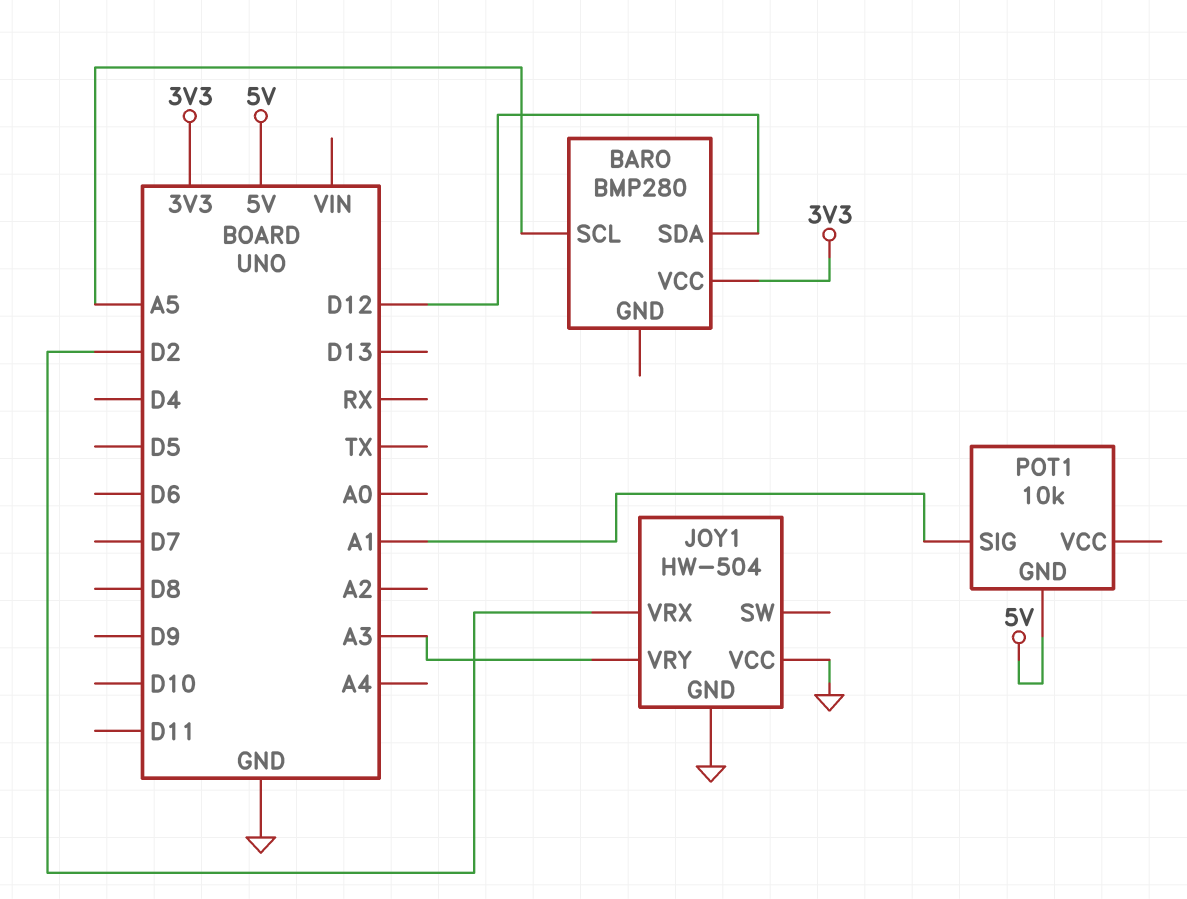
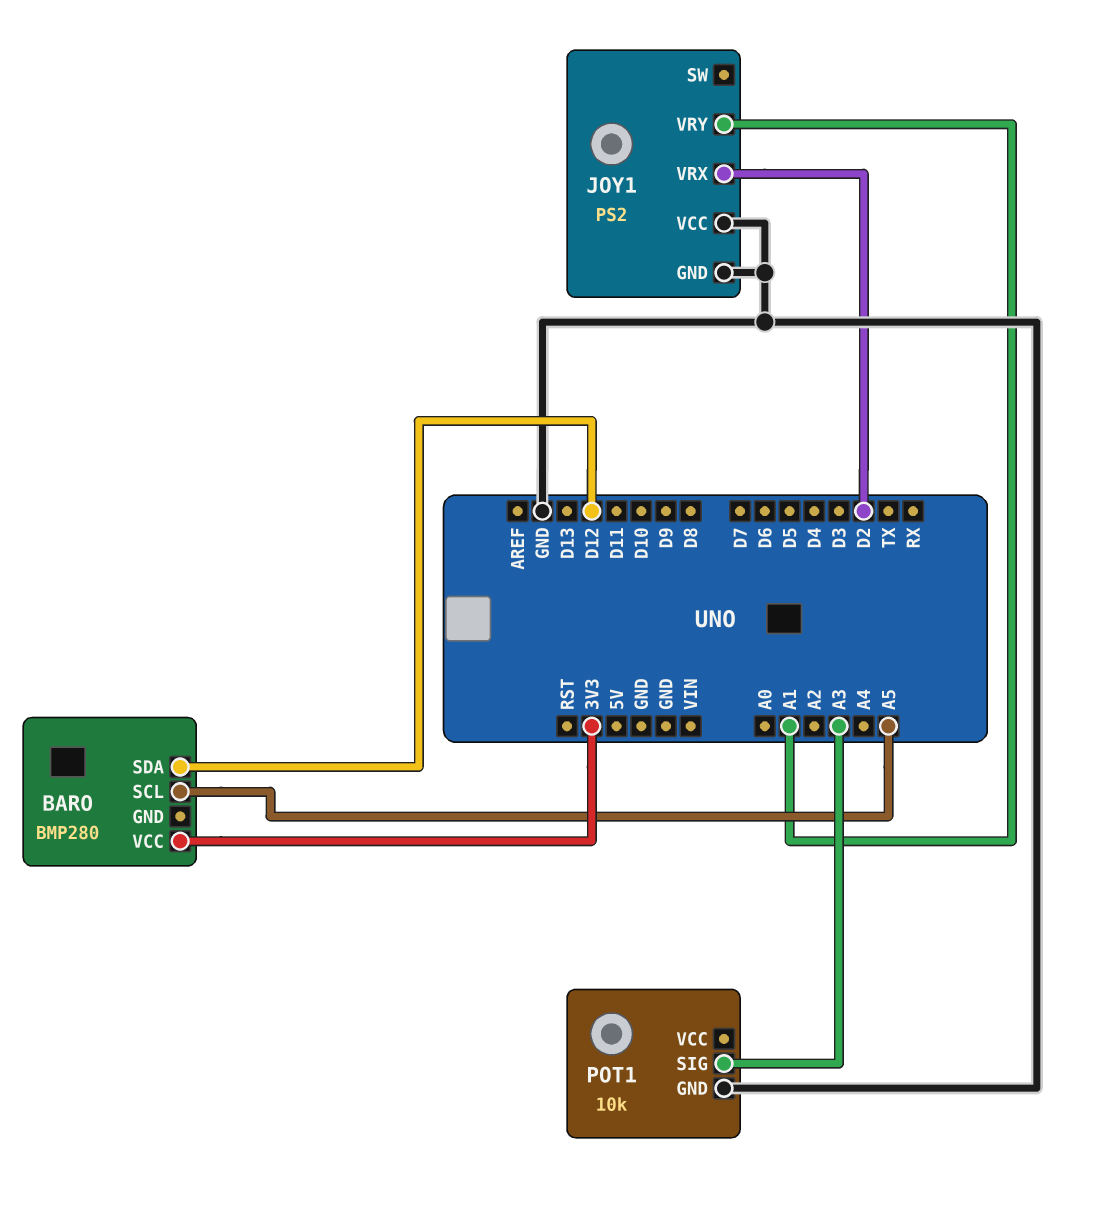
JOY1: HW-504 -> PS2
JOY1 pin VRY: A3 -> A1
POT1 pin GND: 5V -> GND
POT1 pin SIG: A1 -> A3

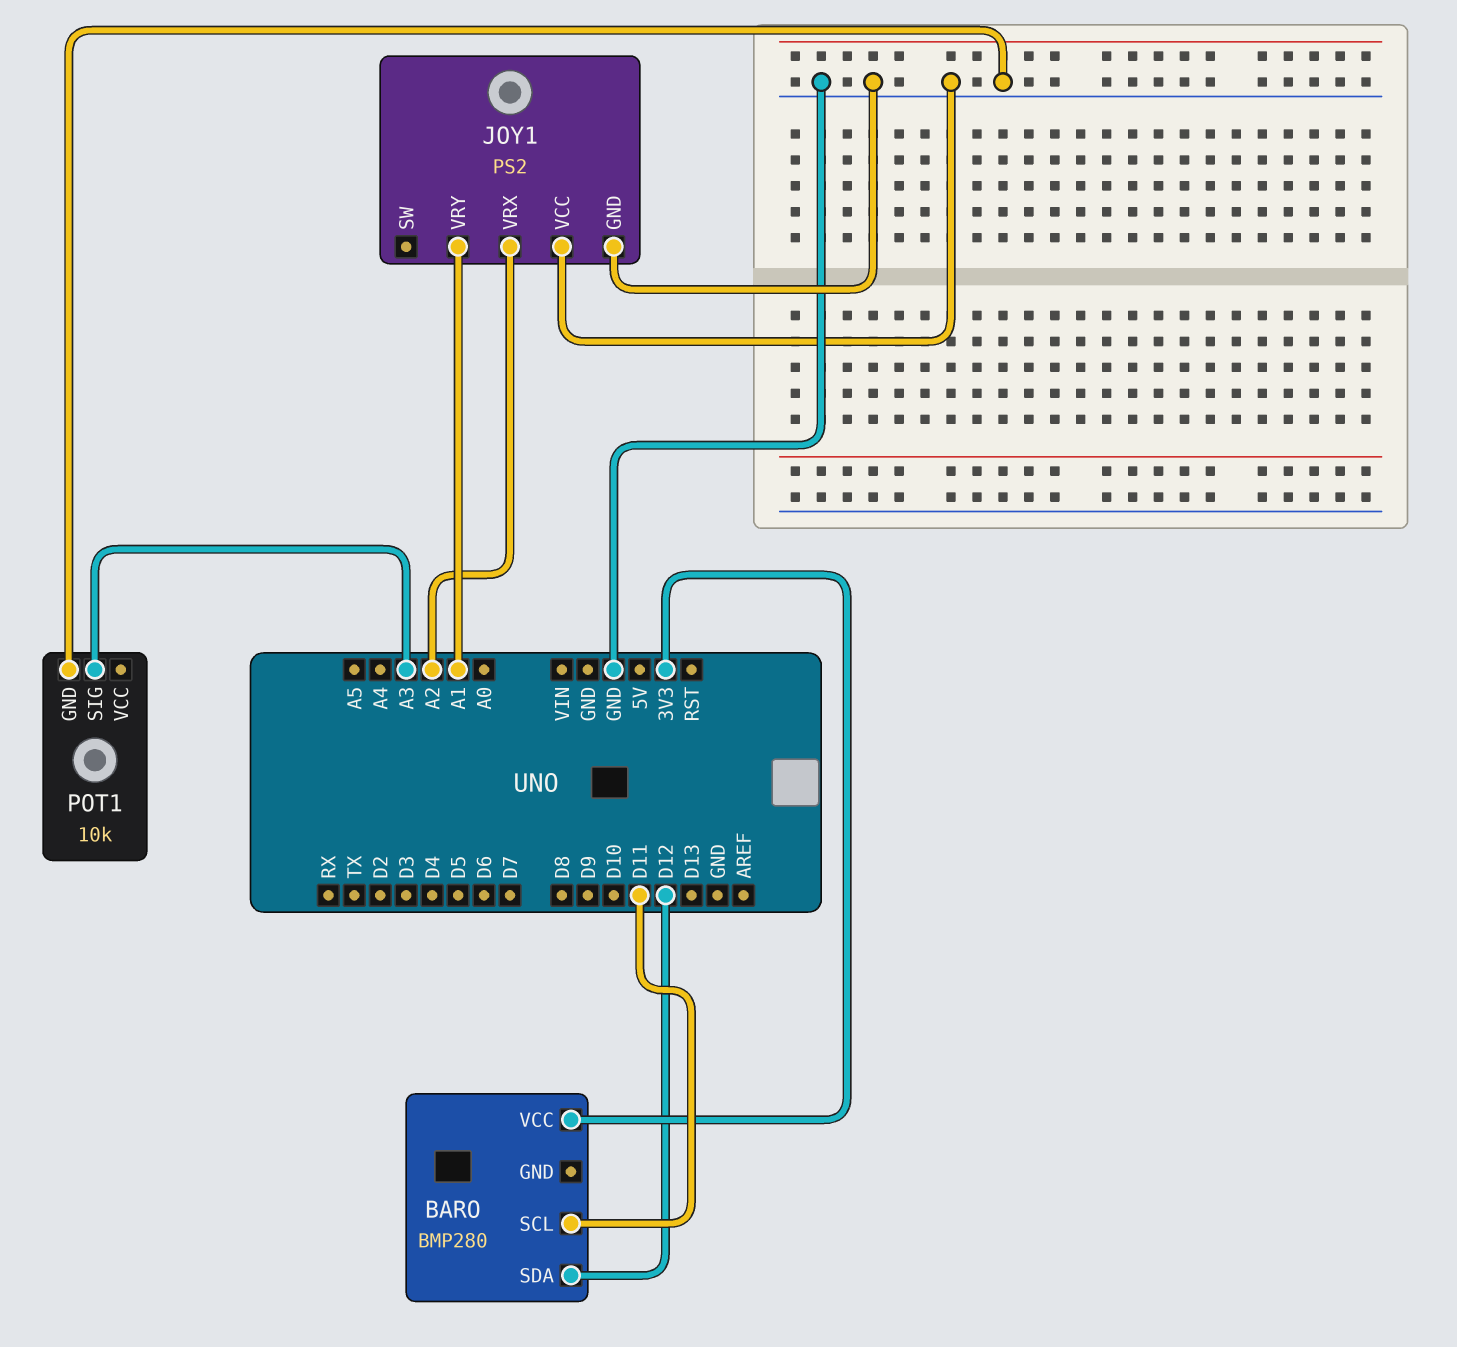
BARO pin SCL: A5 -> D11
JOY1 pin VRX: D2 -> A2

